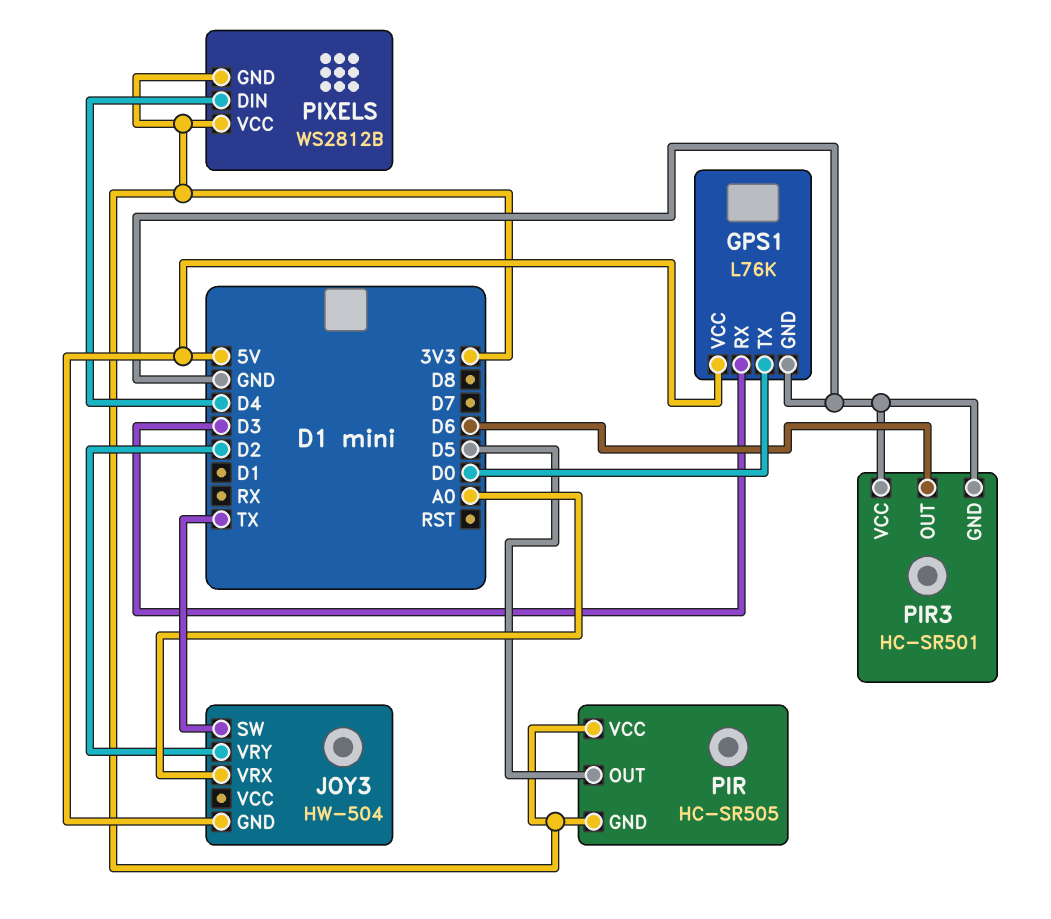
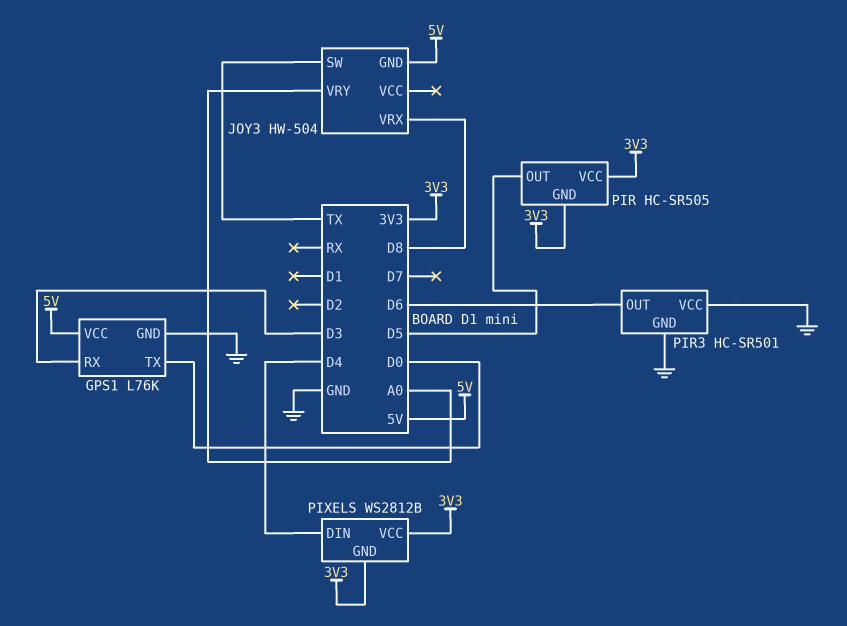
JOY3 pin VRX: A0 -> D8
JOY3 pin VRY: D2 -> A0

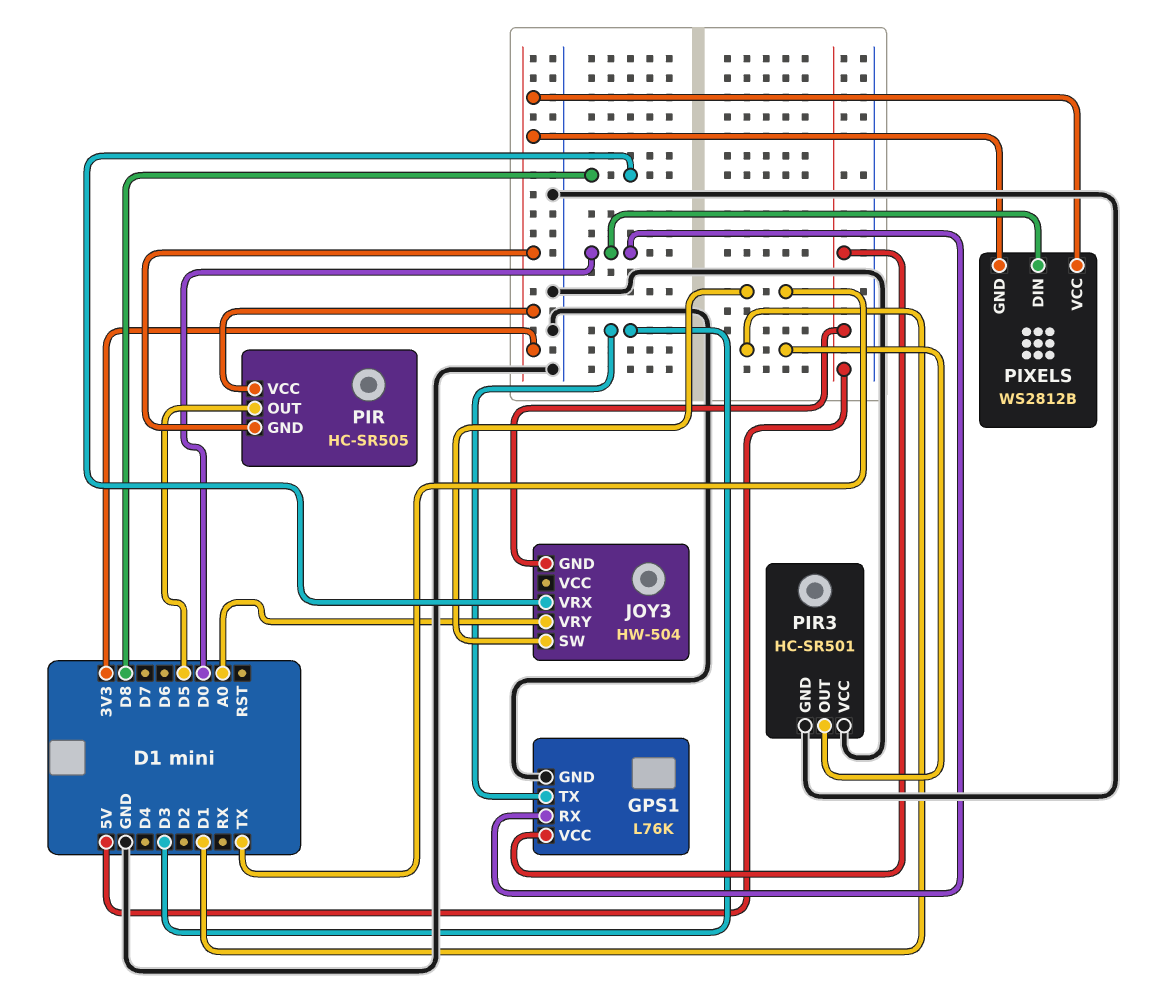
GPS1 pin RX: D3 -> D0
GPS1 pin TX: D0 -> D3
PIR3 pin OUT: D6 -> D1
PIXELS pin DIN: D4 -> D0

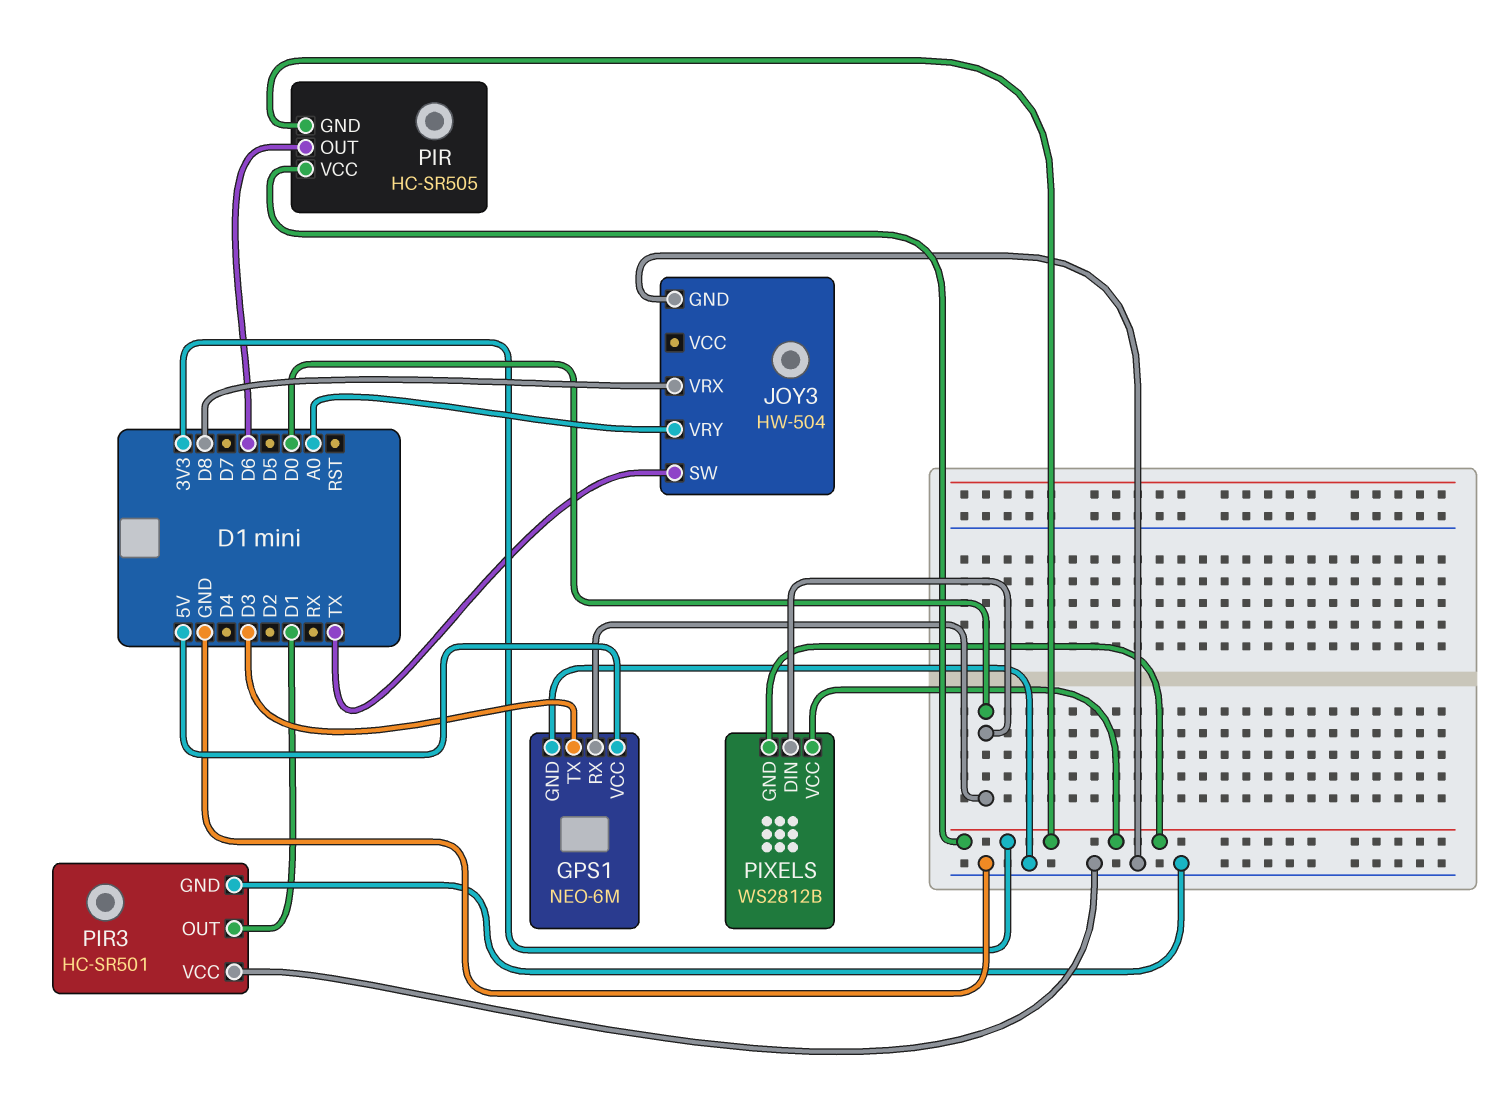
GPS1: L76K -> NEO-6M
JOY3 pin GND: 5V -> GND
PIR pin OUT: D5 -> D6

